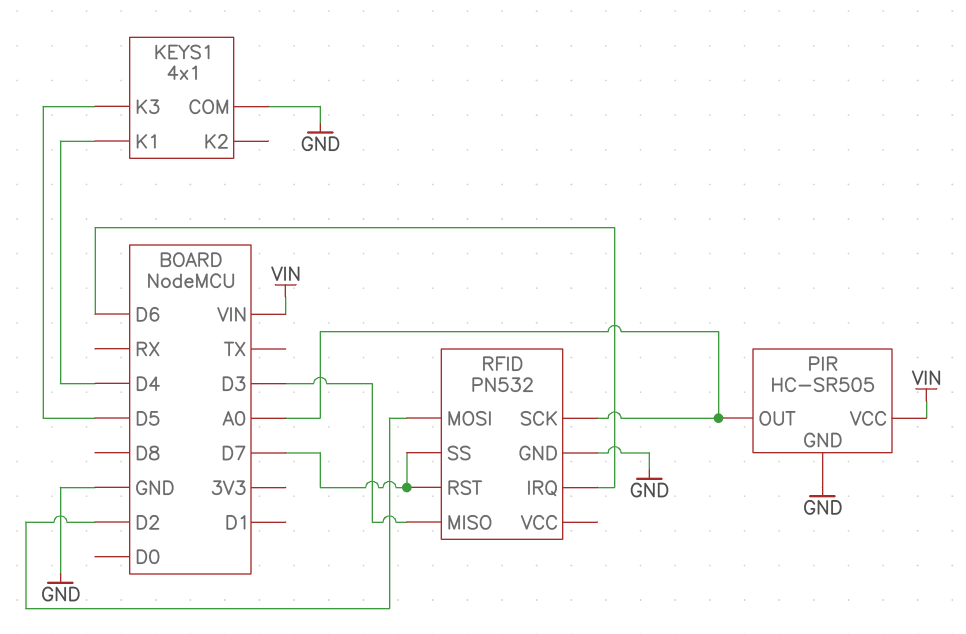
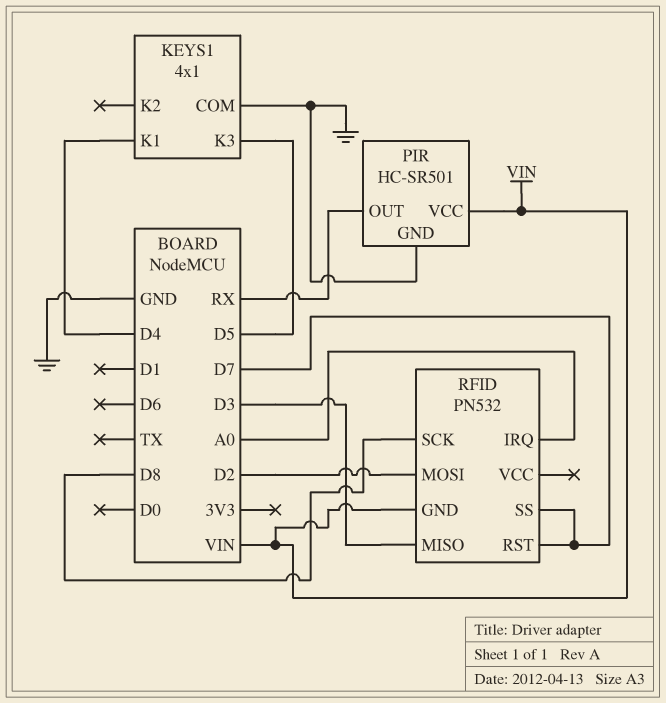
PIR: HC-SR505 -> HC-SR501
PIR pin OUT: A0 -> RX
RFID pin GND: GND -> VIN
RFID pin IRQ: D6 -> A0
RFID pin SCK: A0 -> D8

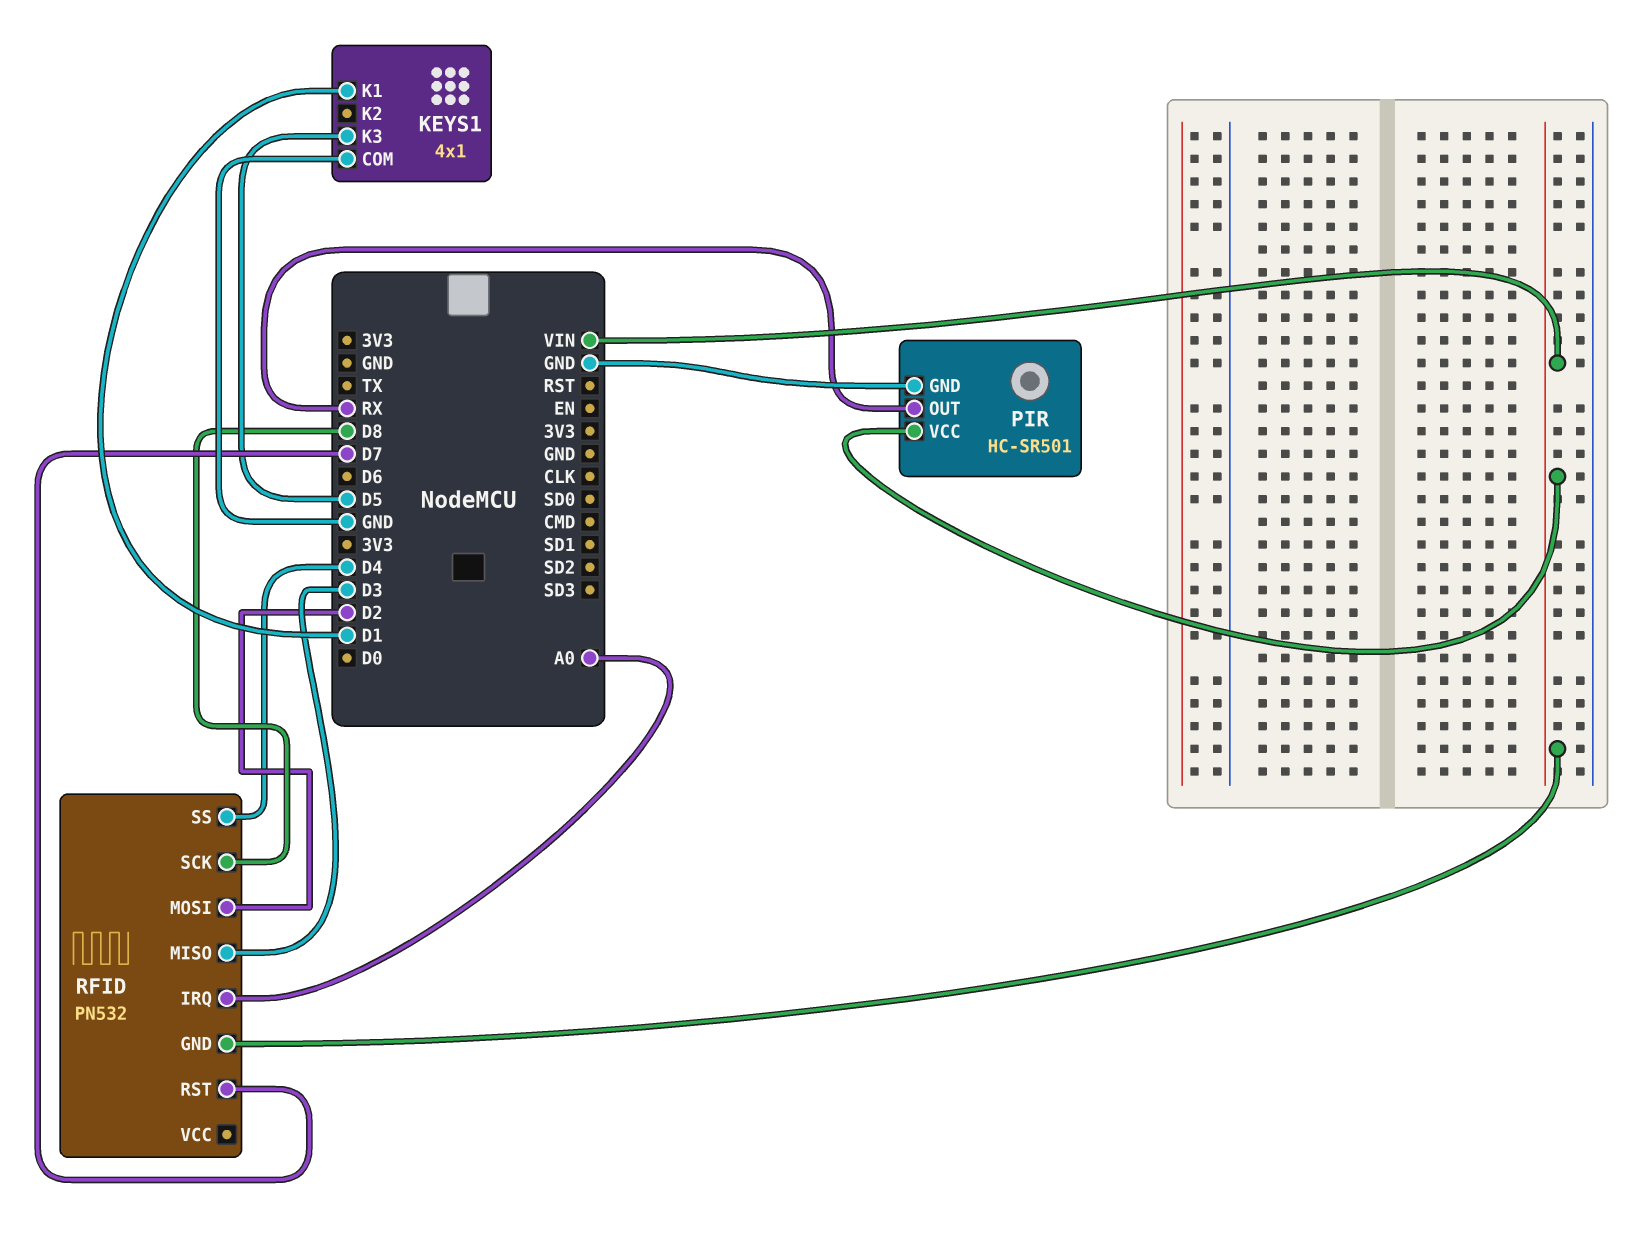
KEYS1 pin K1: D4 -> D1
RFID pin SS: D7 -> D4

